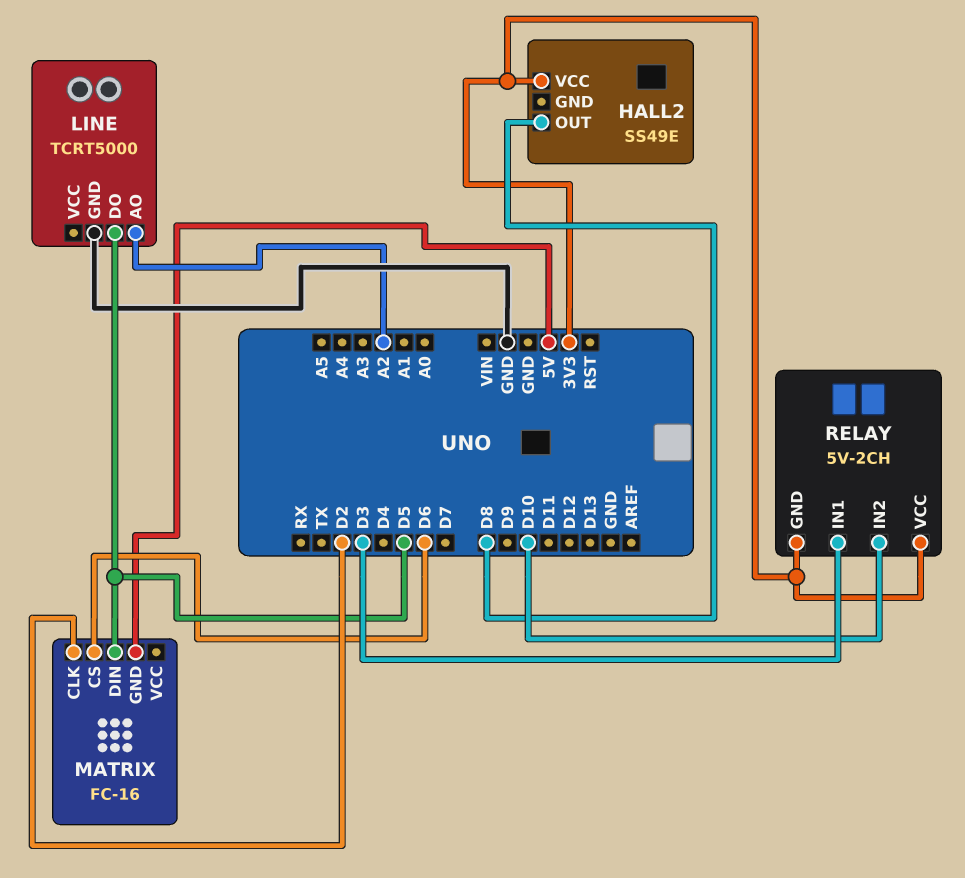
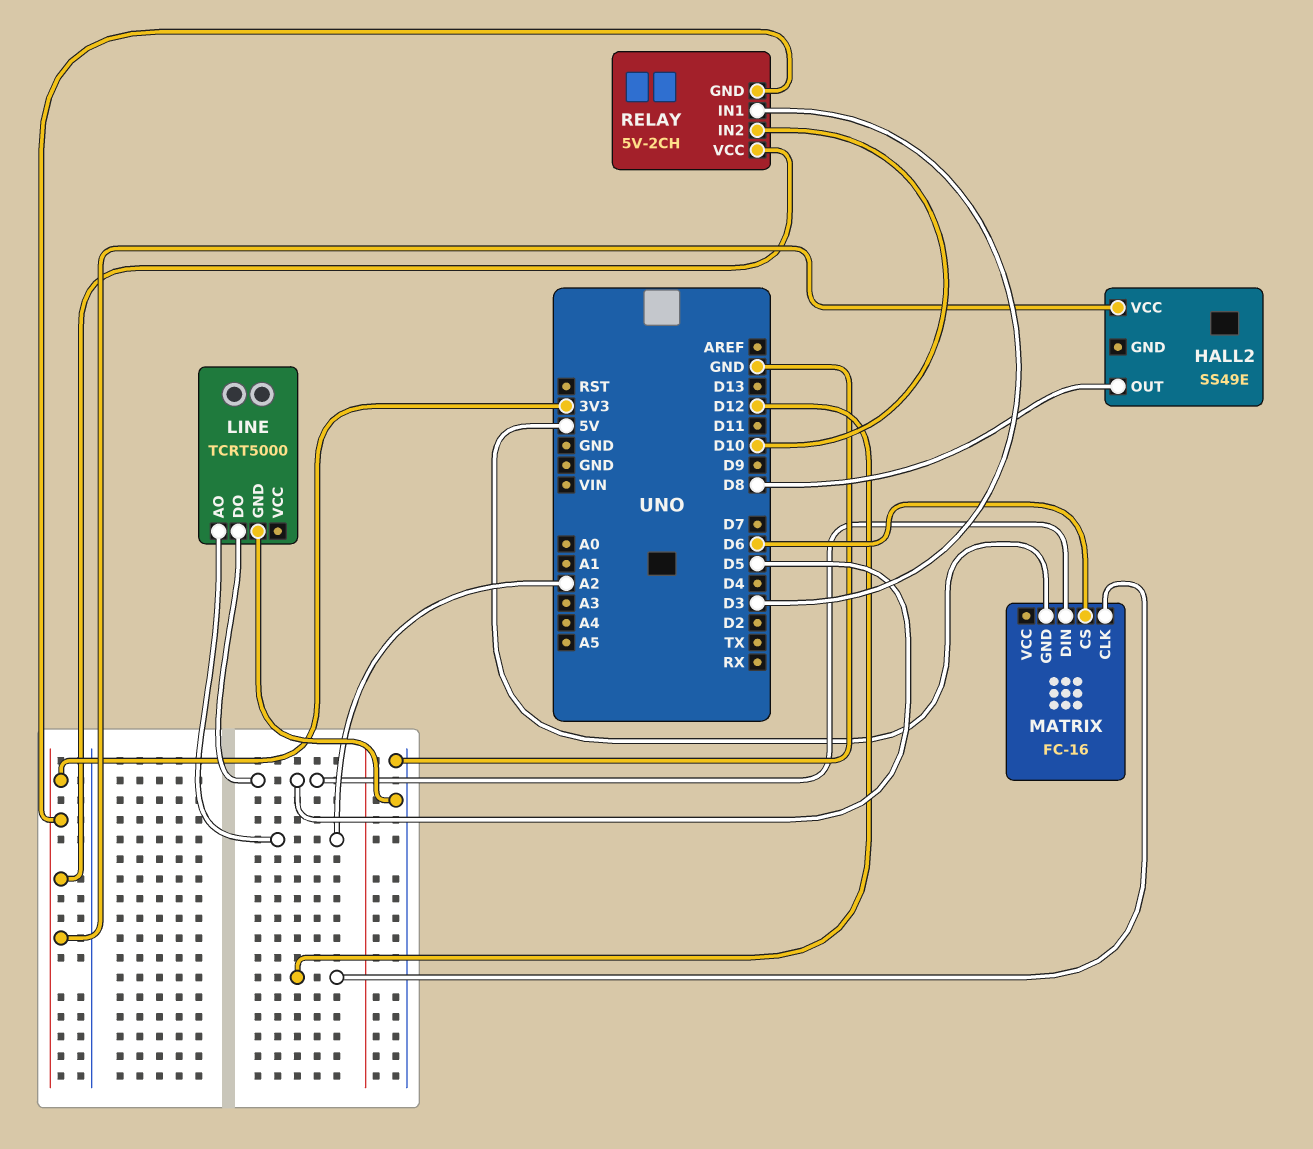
MATRIX pin CLK: D2 -> D12

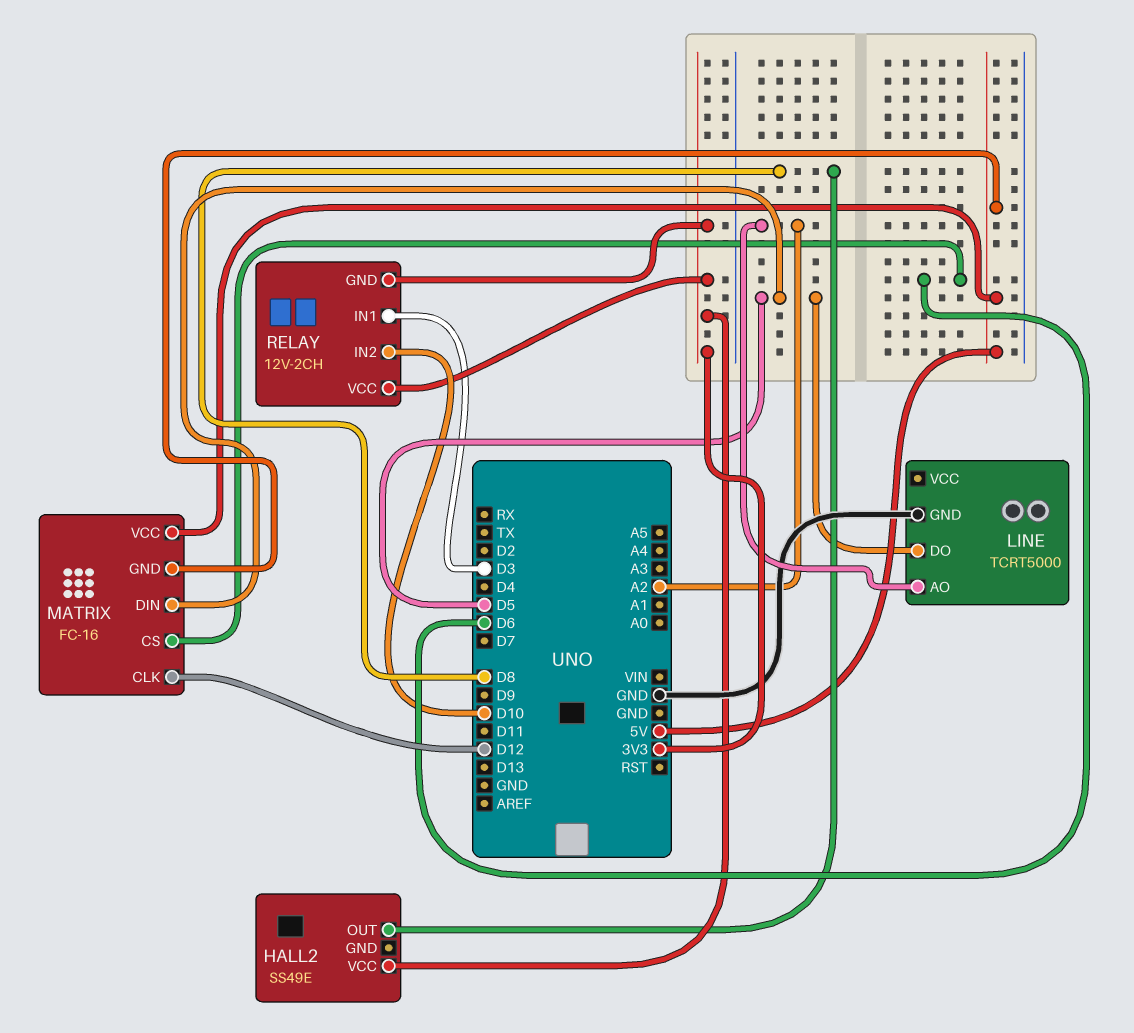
MATRIX pin VCC: none -> 5V
RELAY: 5V-2CH -> 12V-2CH

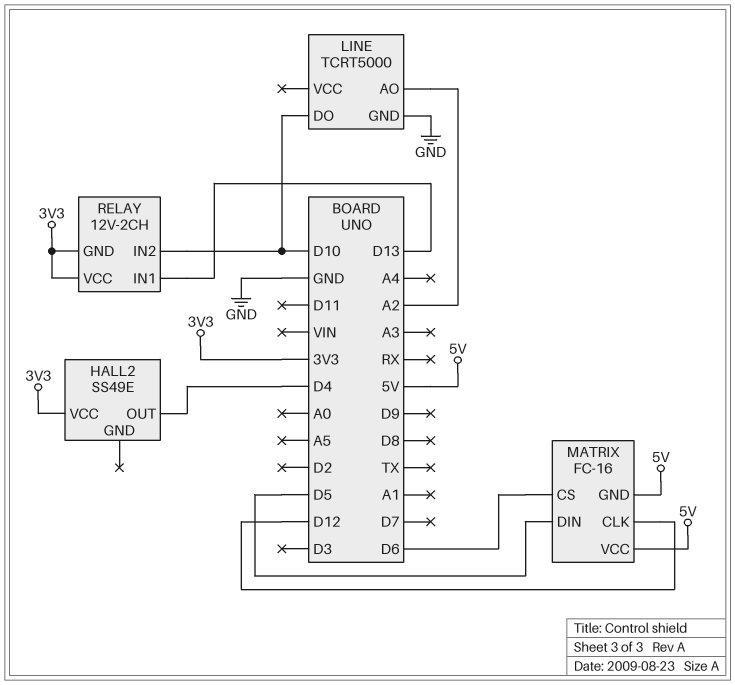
HALL2 pin OUT: D8 -> D4
LINE pin DO: D5 -> D10
RELAY pin IN1: D3 -> D13

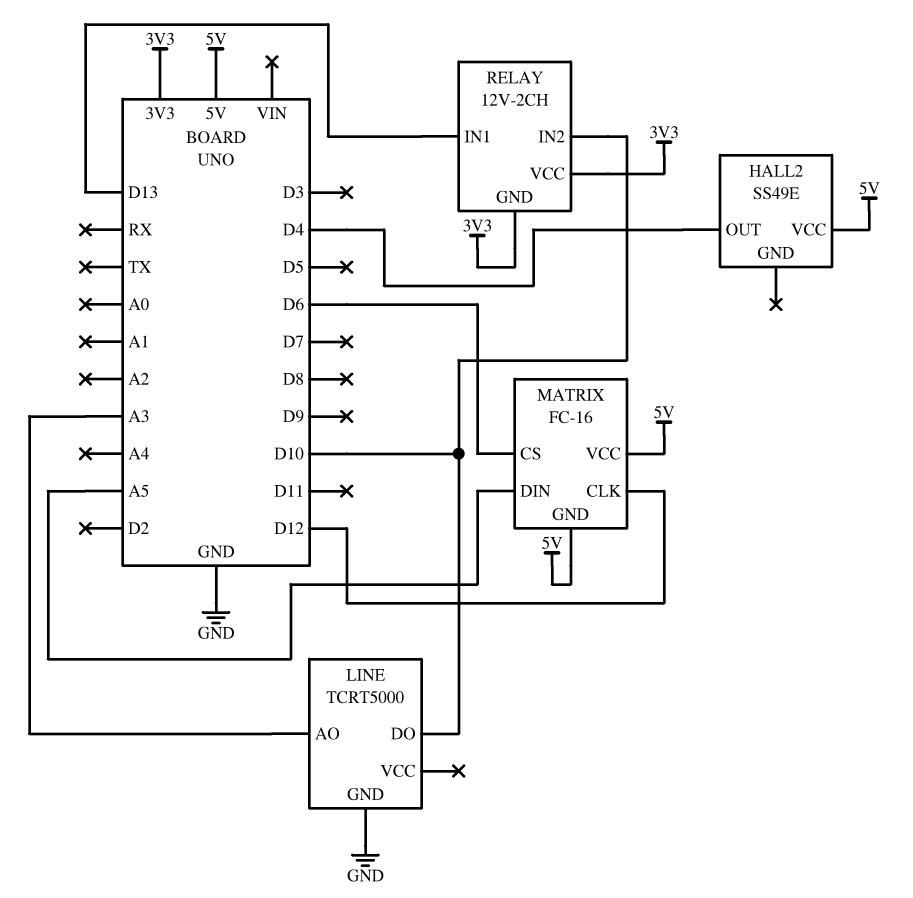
HALL2 pin VCC: 3V3 -> 5V
LINE pin AO: A2 -> A3
MATRIX pin DIN: D5 -> A5

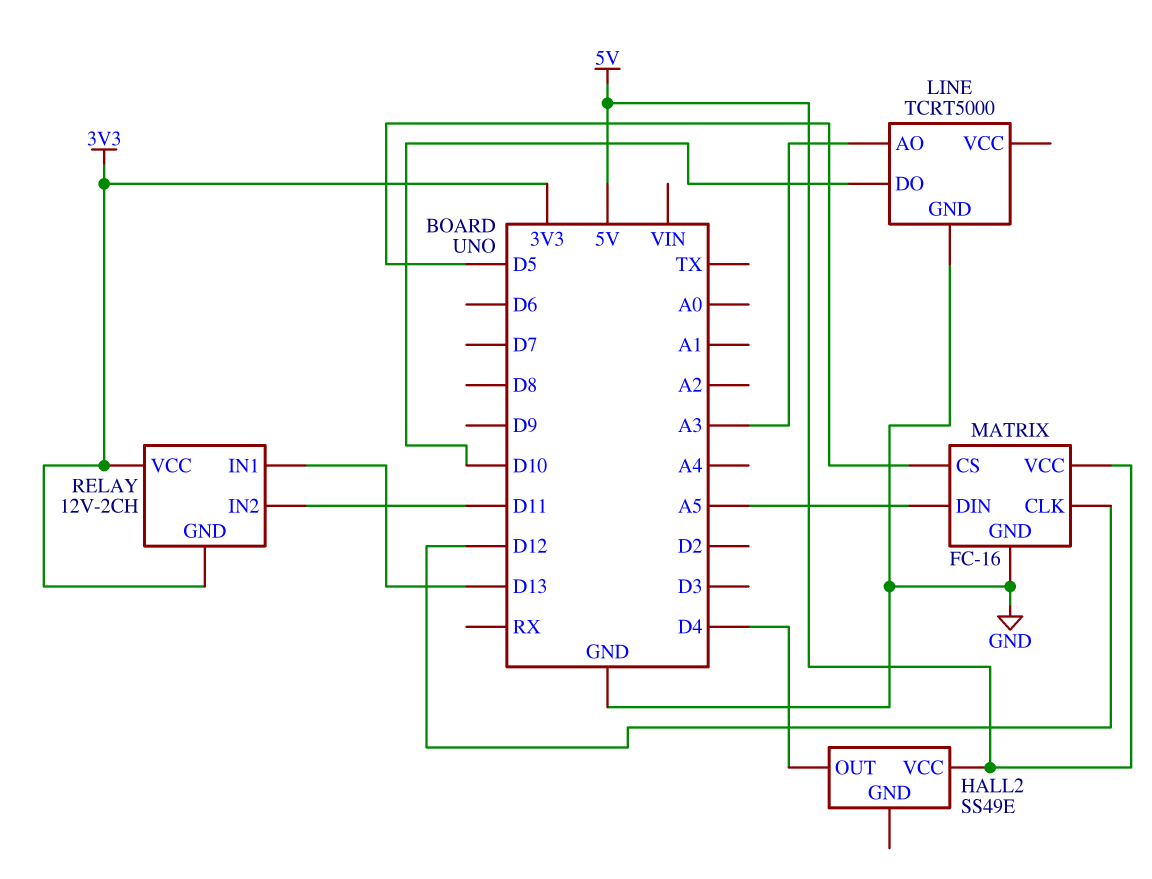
MATRIX pin CS: D6 -> D5
MATRIX pin GND: 5V -> GND
RELAY pin IN2: D10 -> D11

